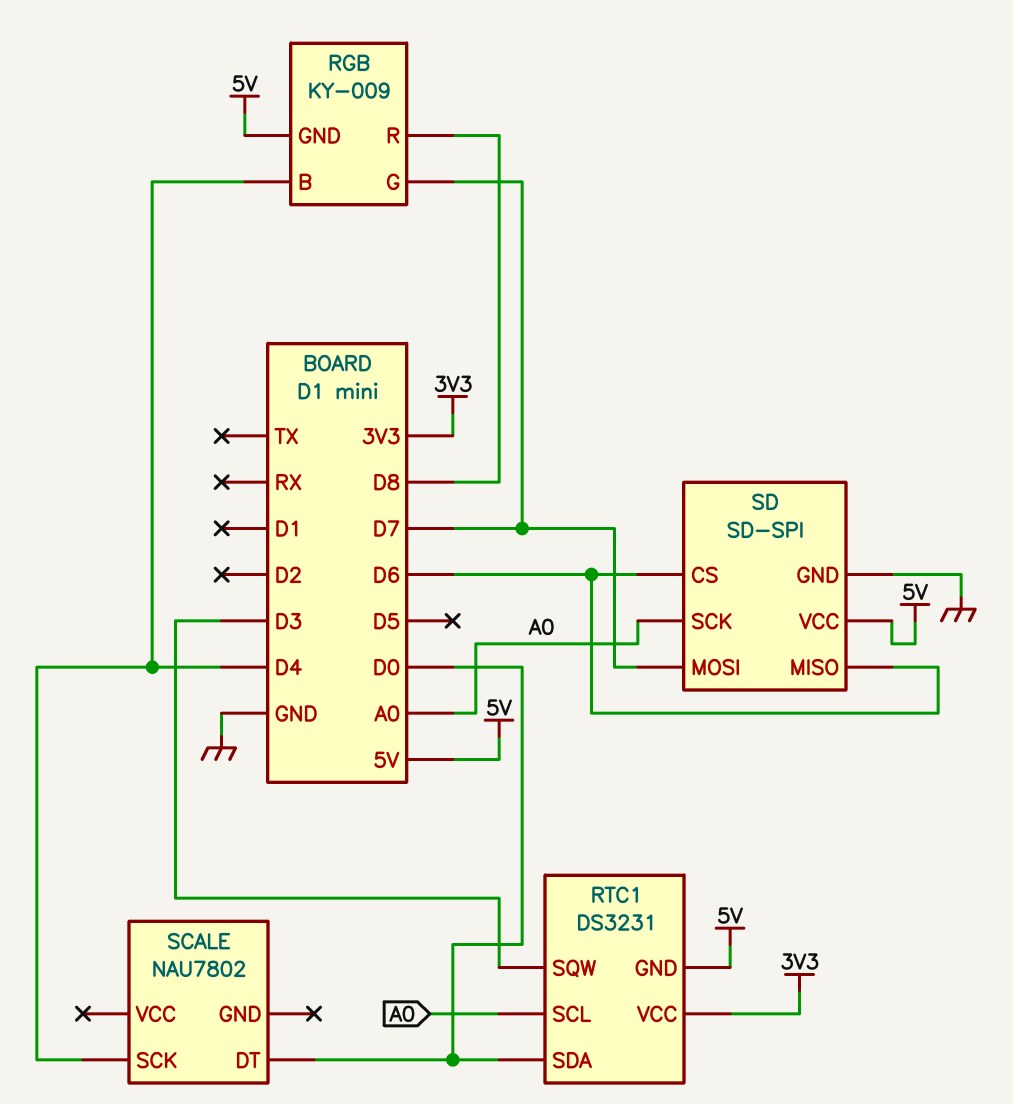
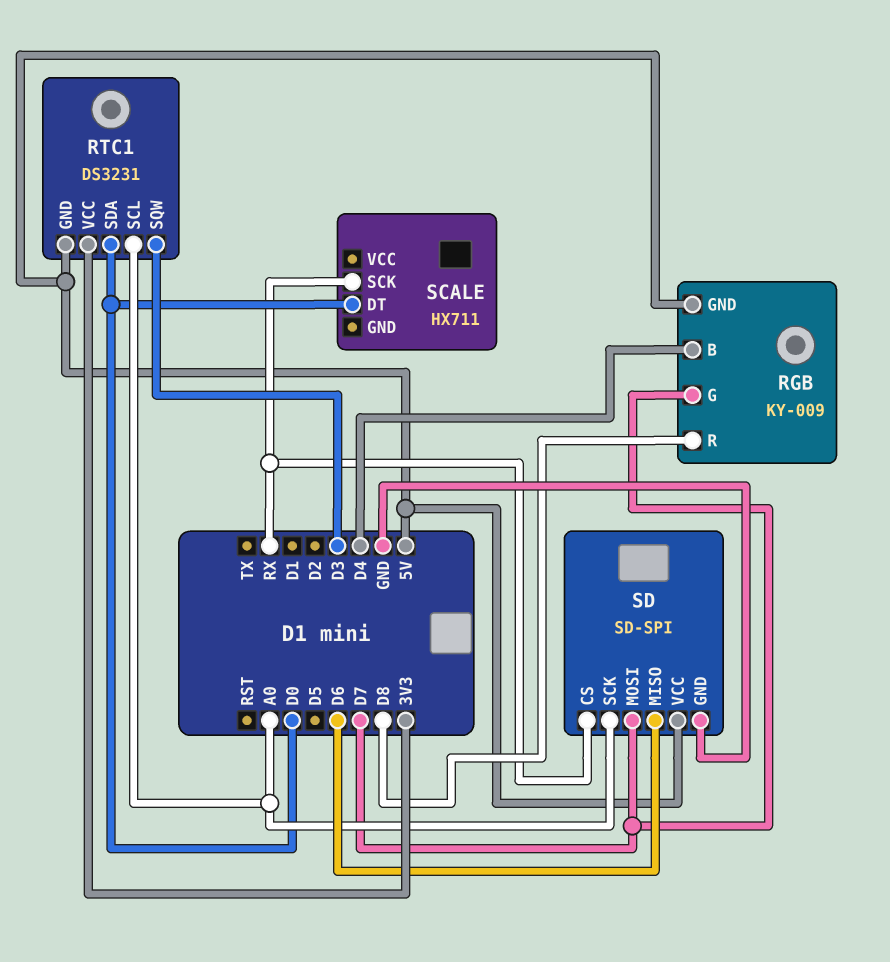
SCALE: NAU7802 -> HX711
SCALE pin SCK: D4 -> RX
SD pin CS: D6 -> RX

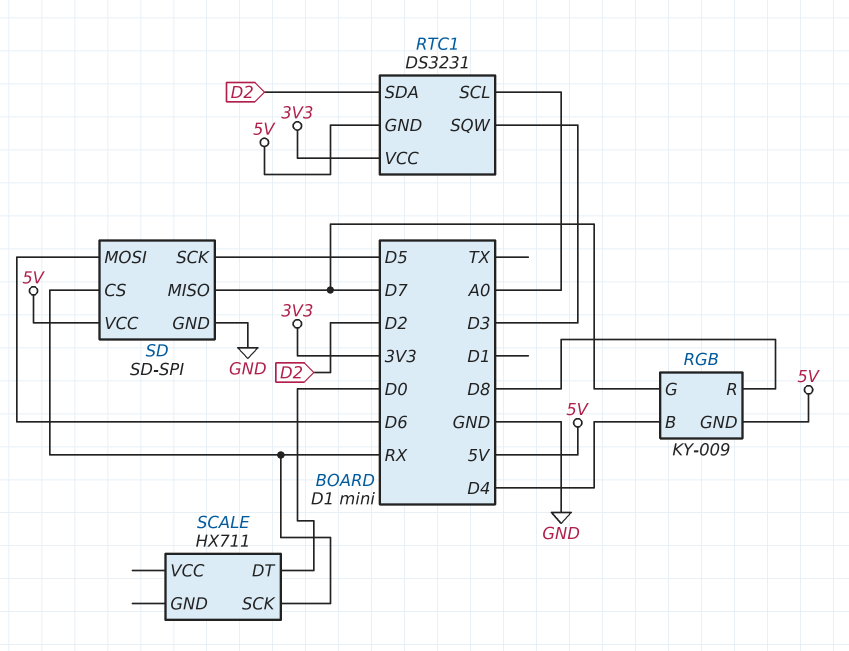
RTC1 pin SDA: D0 -> D2
SD pin MISO: D6 -> D7
SD pin MOSI: D7 -> D6
SD pin SCK: A0 -> D5

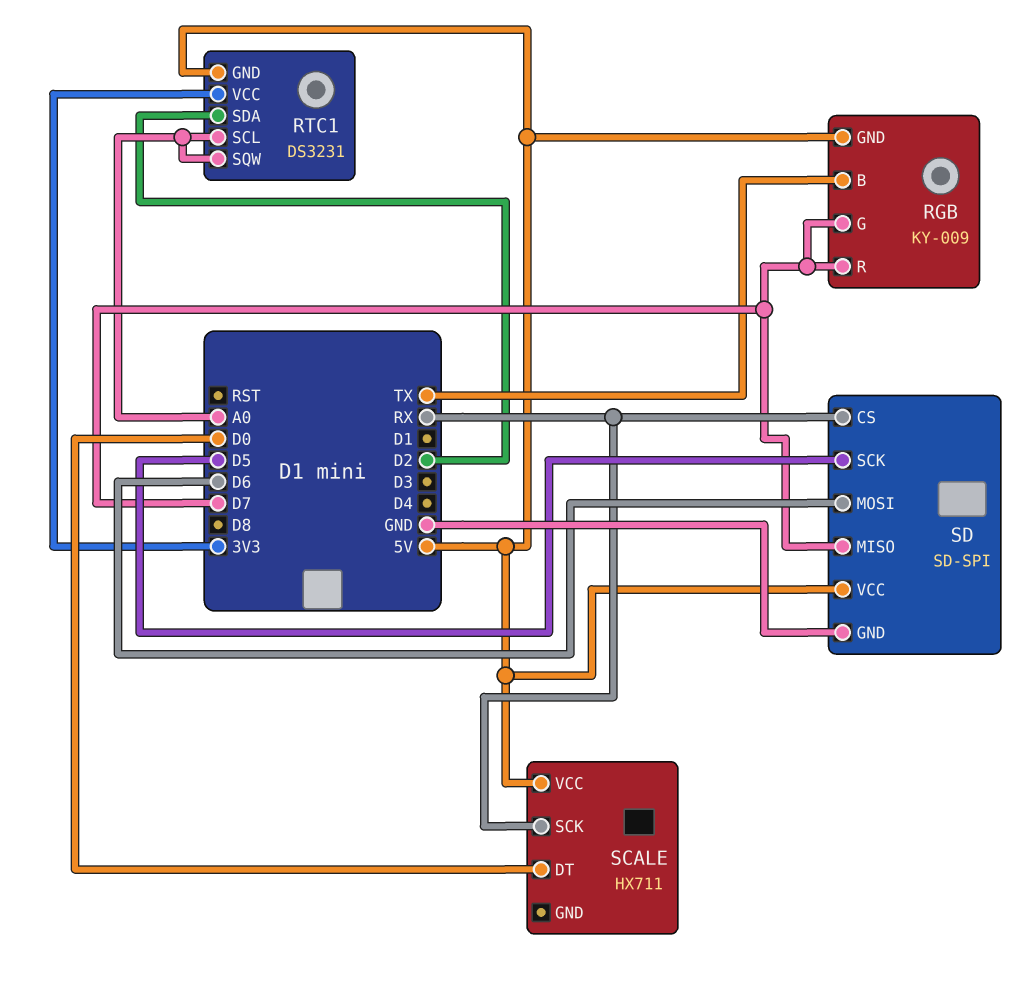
RGB pin B: D4 -> TX
RGB pin R: D8 -> D7
RTC1 pin SQW: D3 -> A0
SCALE pin VCC: none -> 5V

